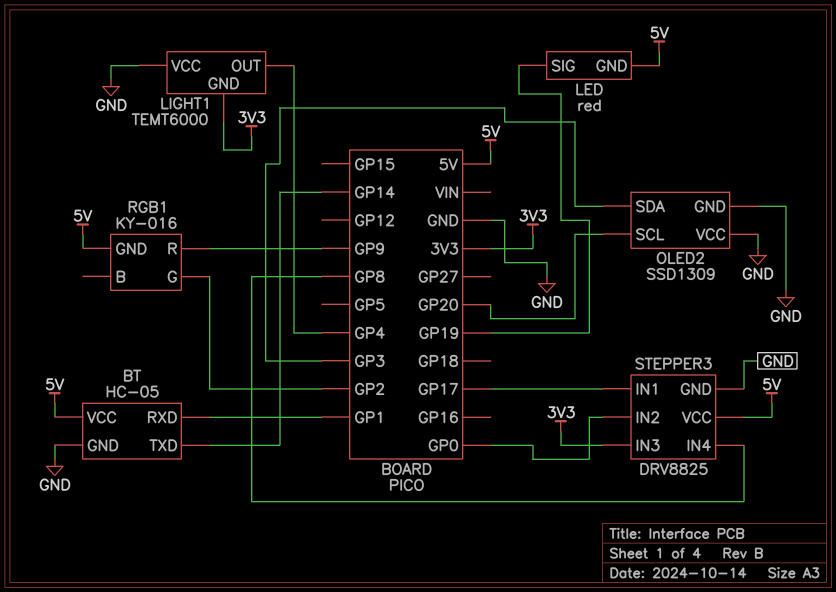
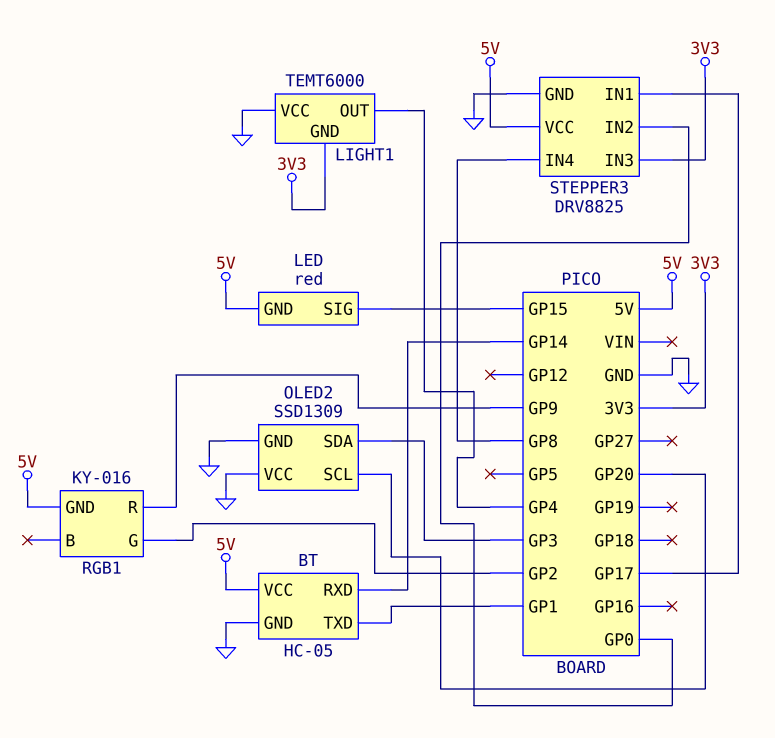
BT pin RXD: GP1 -> GP14
BT pin TXD: GP14 -> GP1
LED pin SIG: GP19 -> GP15

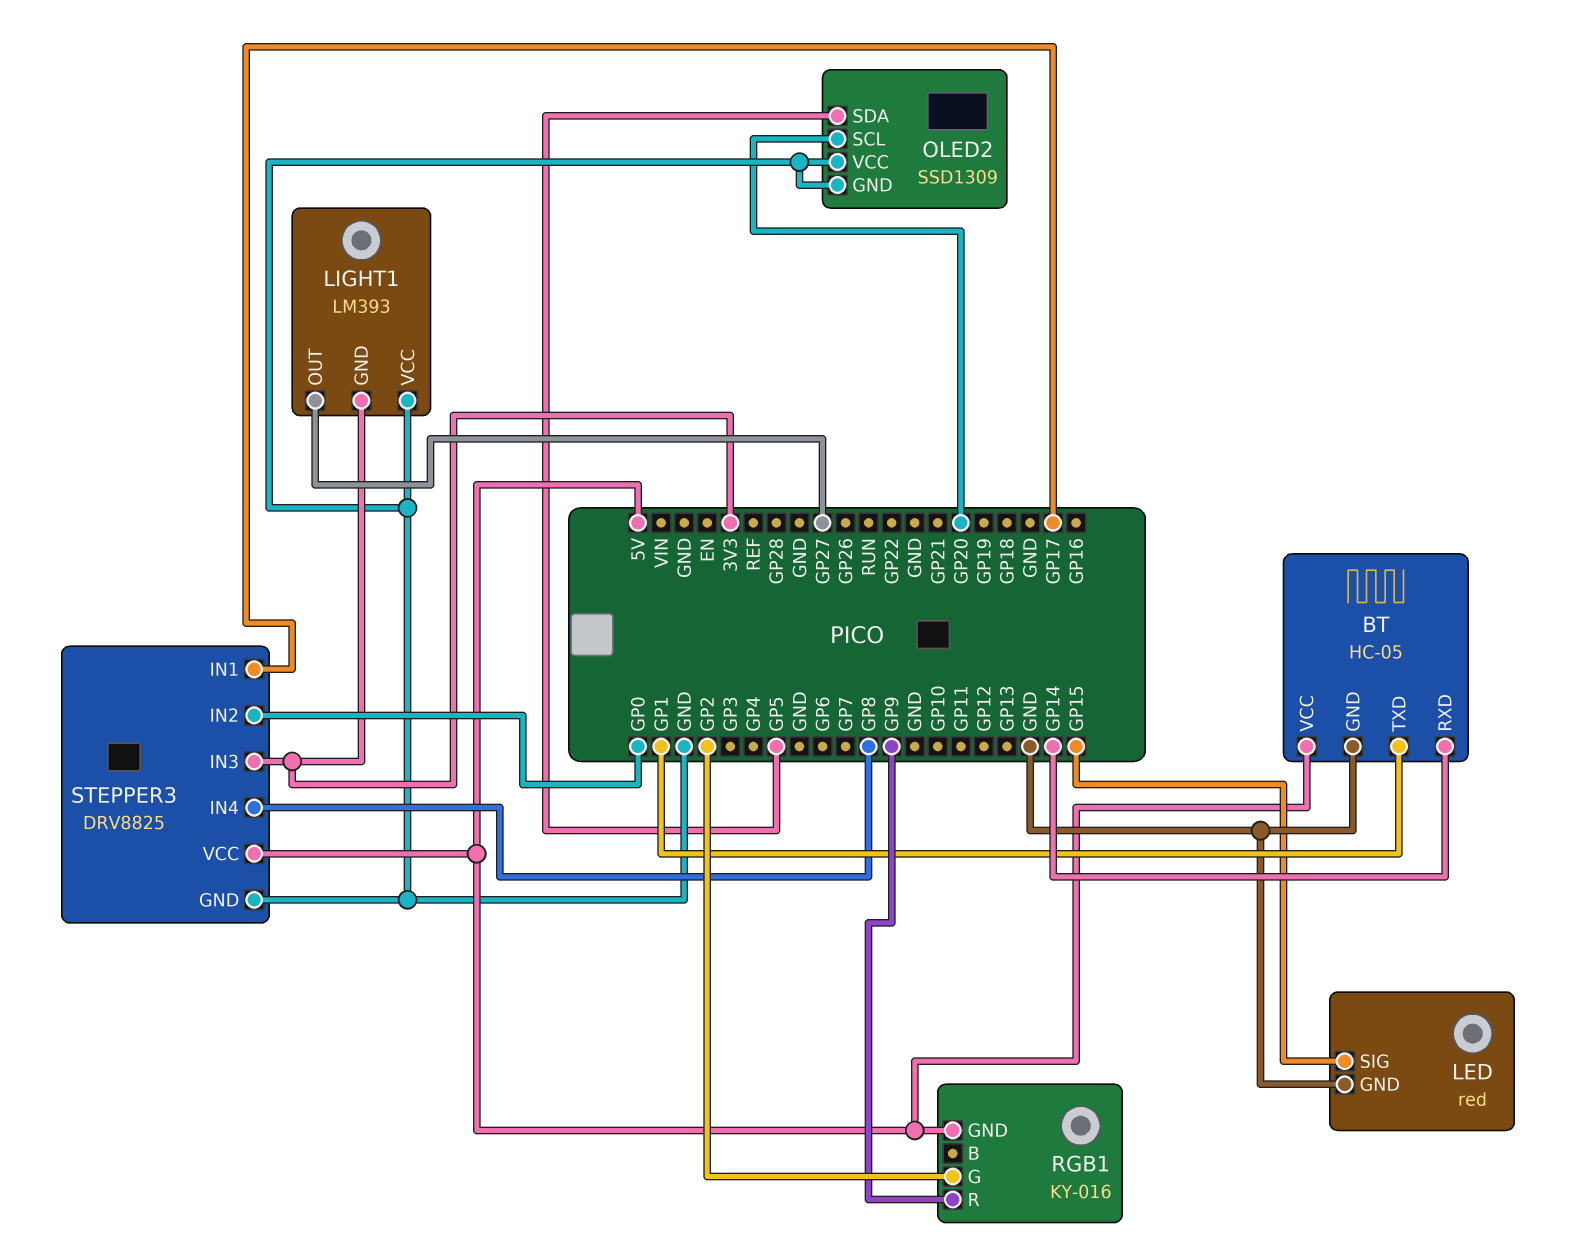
LED pin GND: 5V -> GND
LIGHT1: TEMT6000 -> LM393
LIGHT1 pin OUT: GP4 -> GP27
OLED2 pin SDA: GP3 -> GP5

